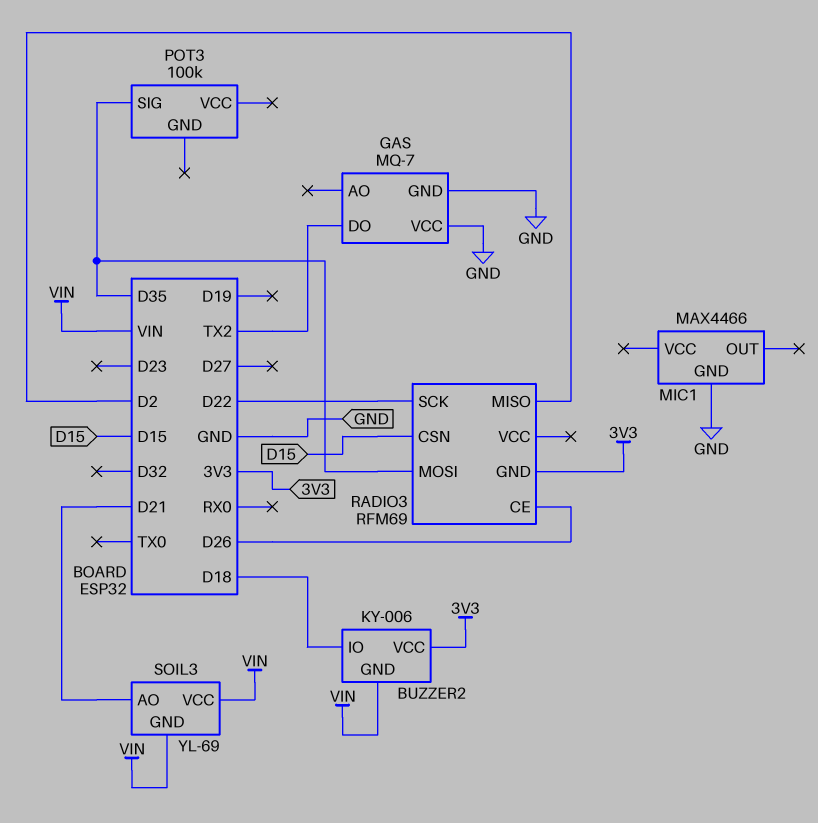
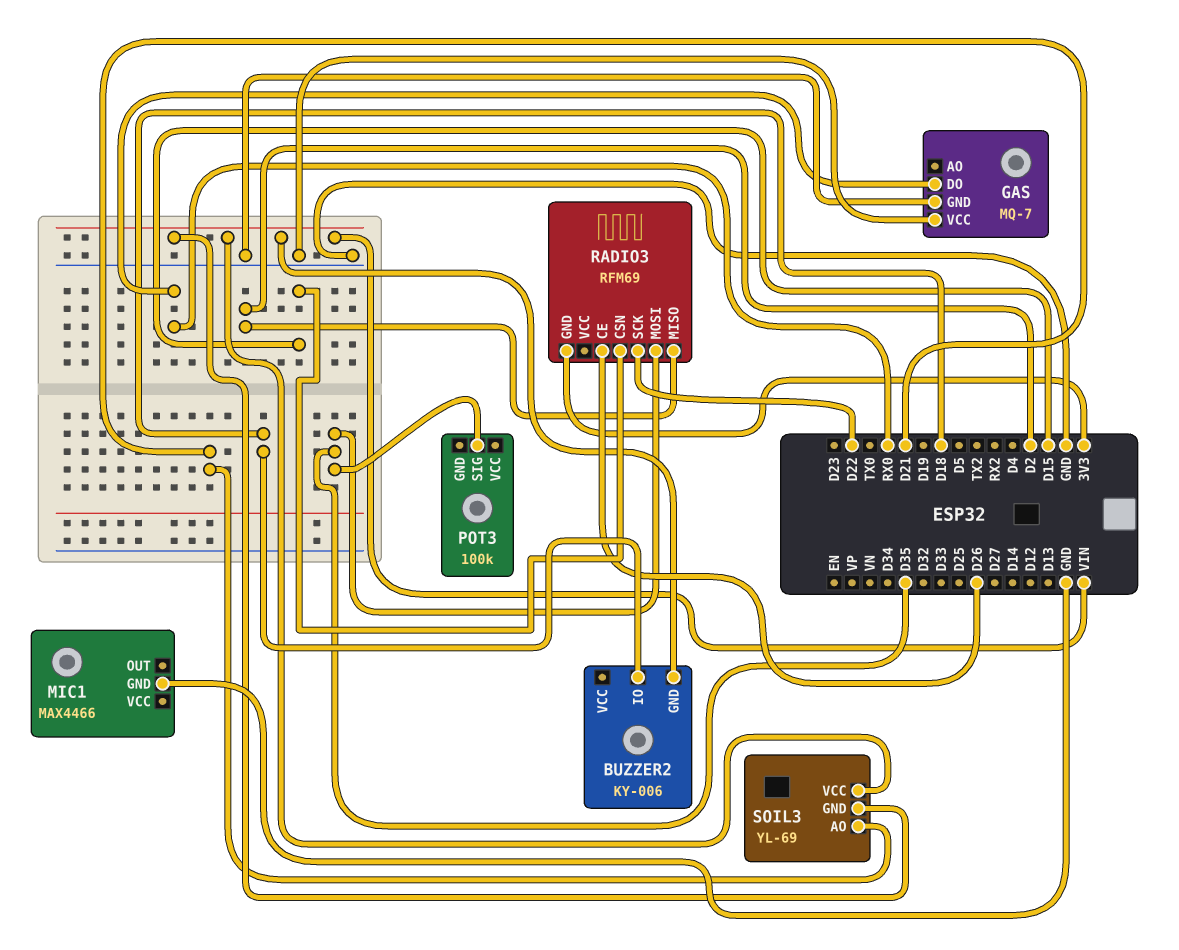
BUZZER2 pin VCC: 3V3 -> none
GAS pin DO: TX2 -> RX0

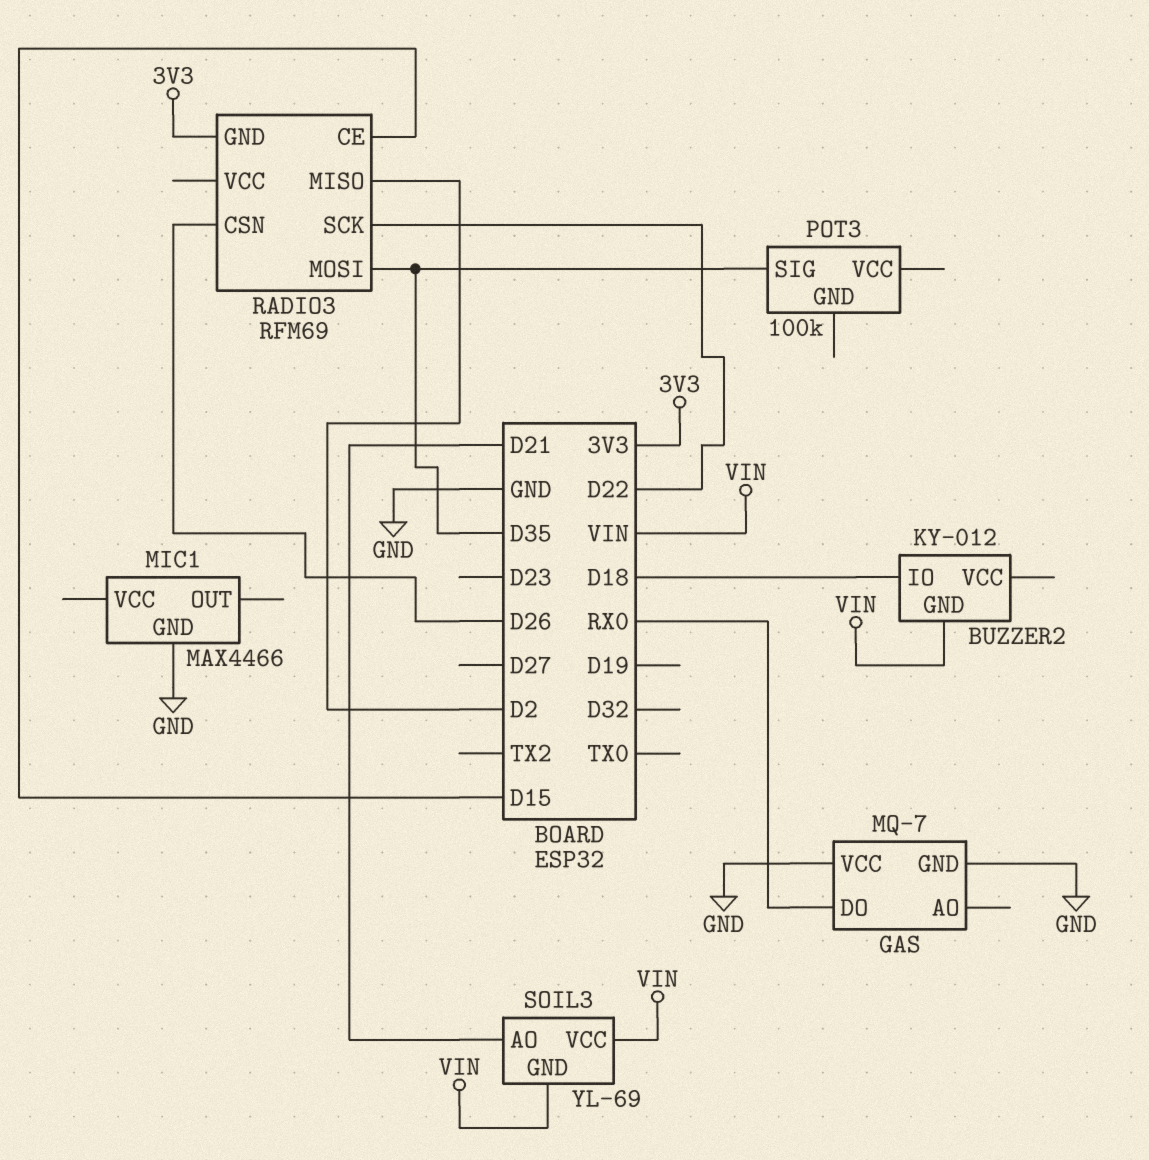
BUZZER2: KY-006 -> KY-012
RADIO3 pin CE: D26 -> D15
RADIO3 pin CSN: D15 -> D26

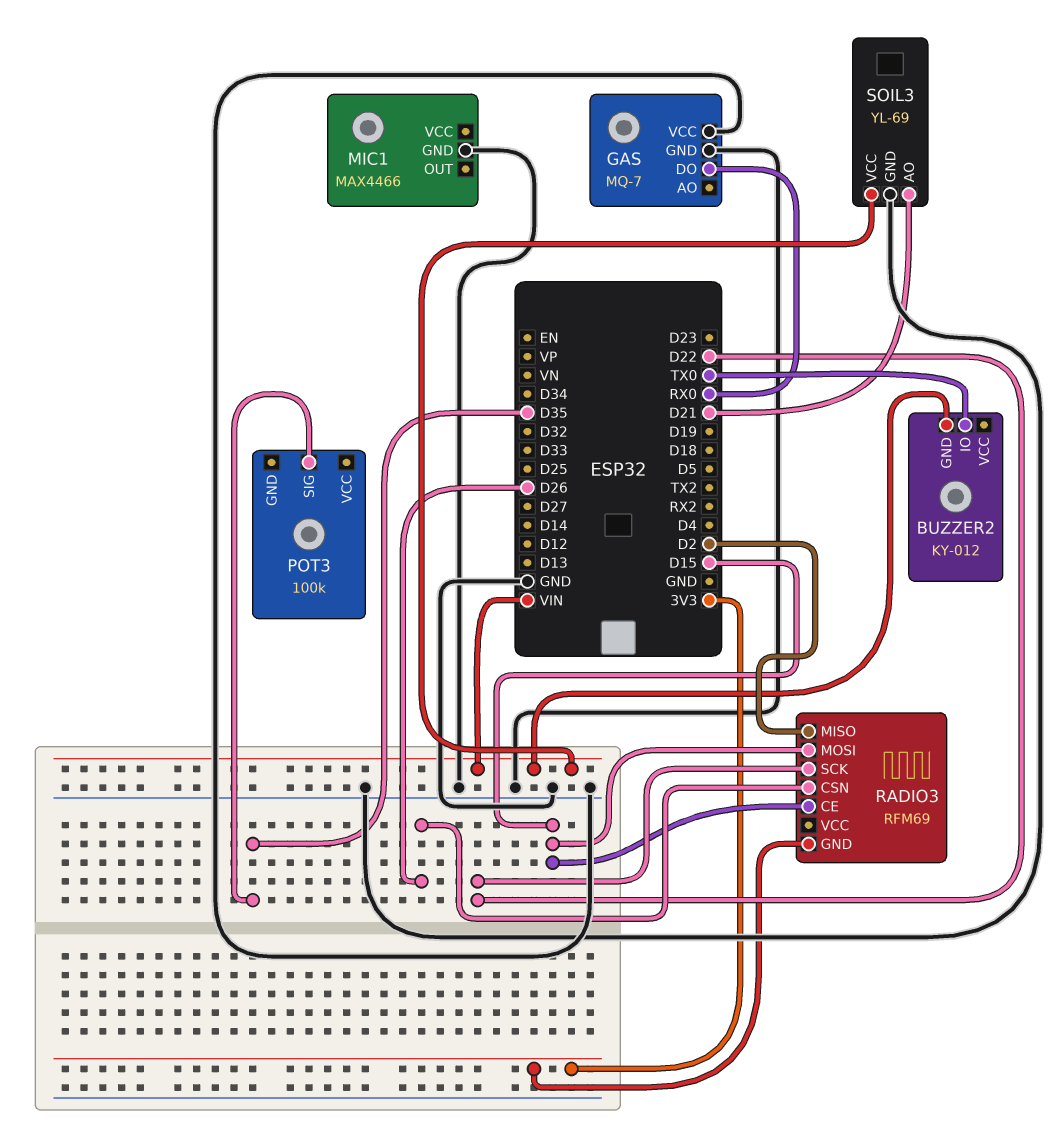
BUZZER2 pin IO: D18 -> TX0
RADIO3 pin MOSI: D35 -> D15
SOIL3 pin GND: VIN -> GND

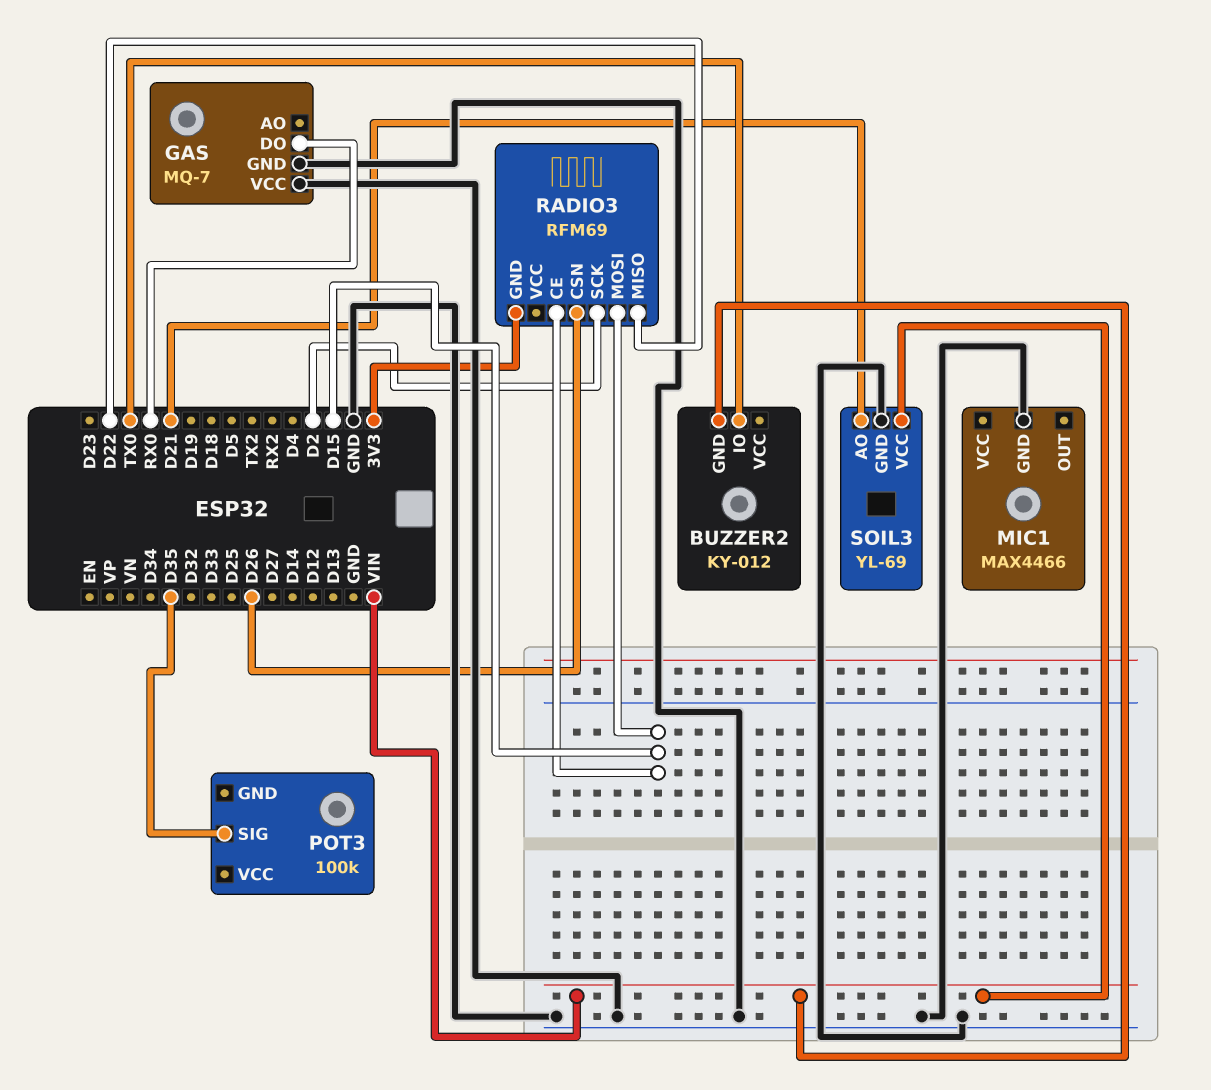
RADIO3 pin MISO: D2 -> D22
RADIO3 pin SCK: D22 -> D2

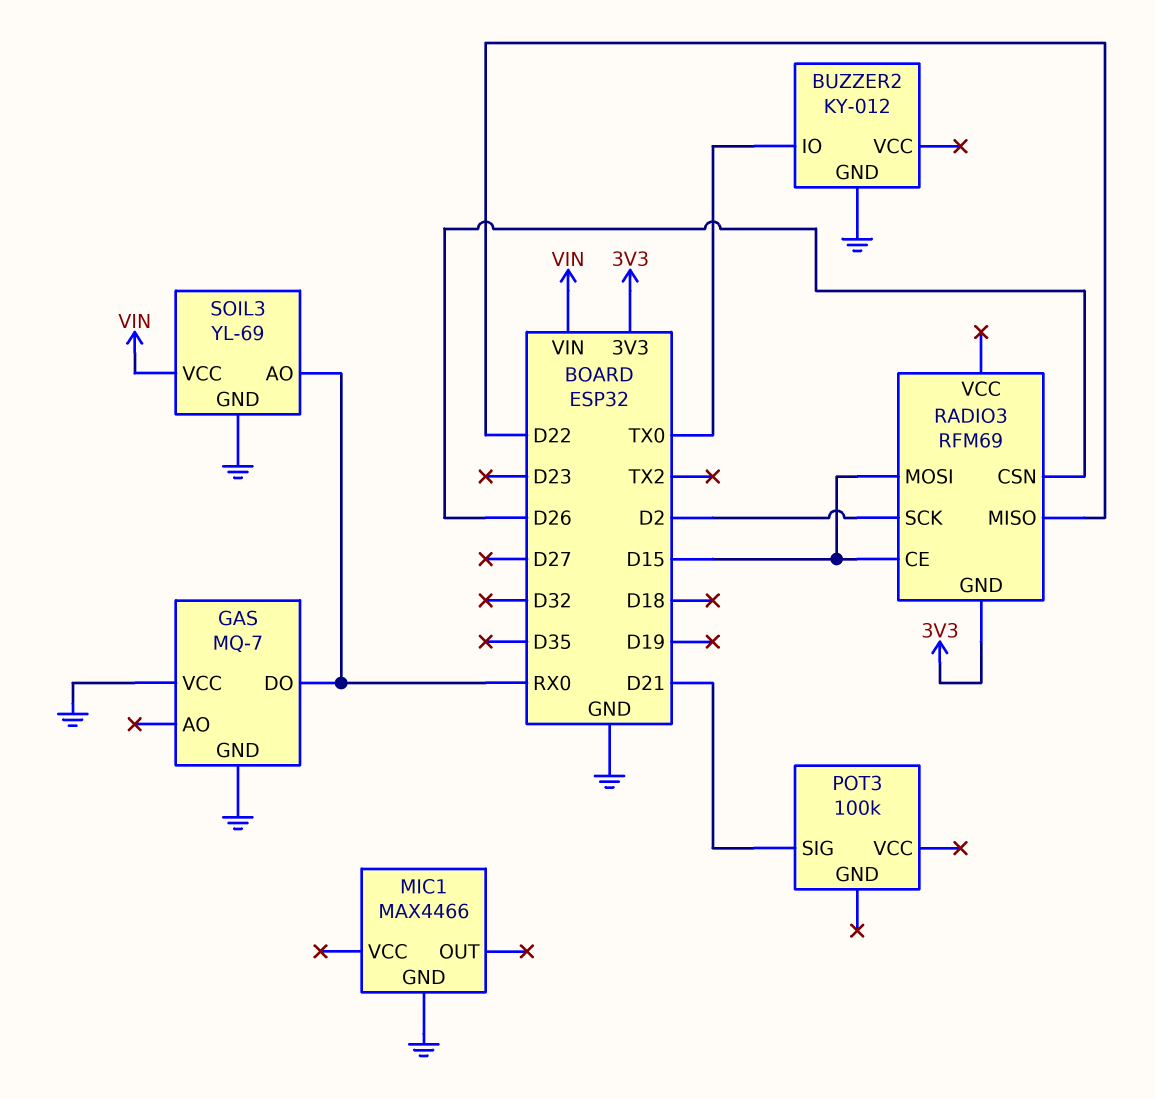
BUZZER2 pin GND: VIN -> GND
POT3 pin SIG: D35 -> D21
SOIL3 pin AO: D21 -> RX0

